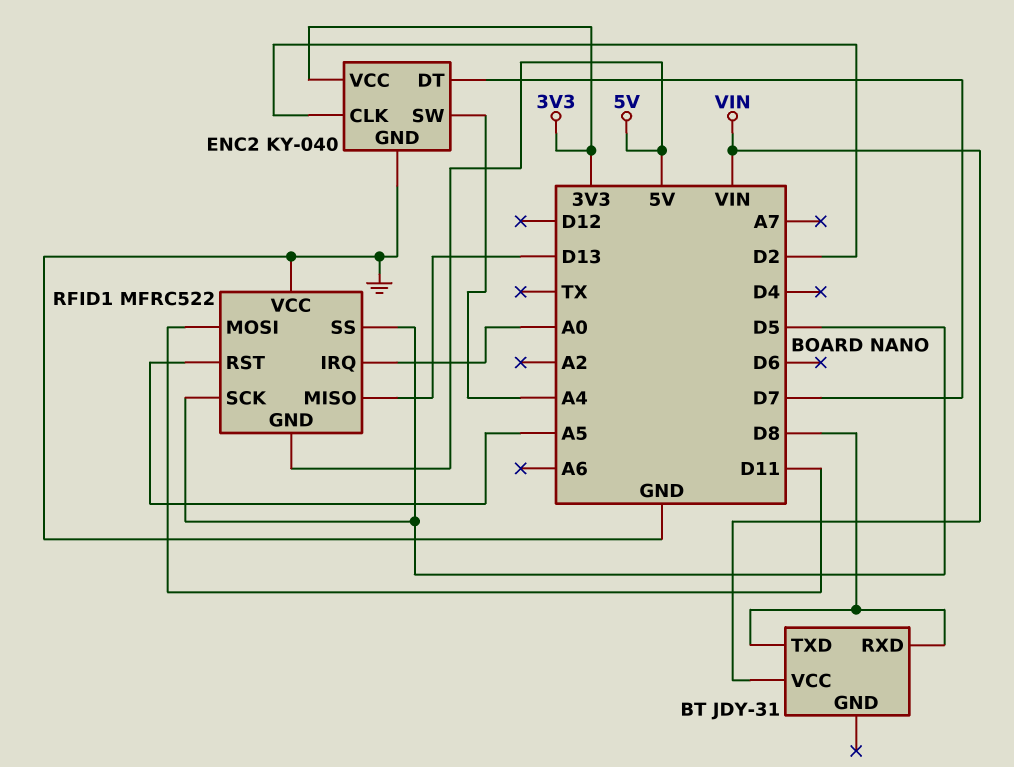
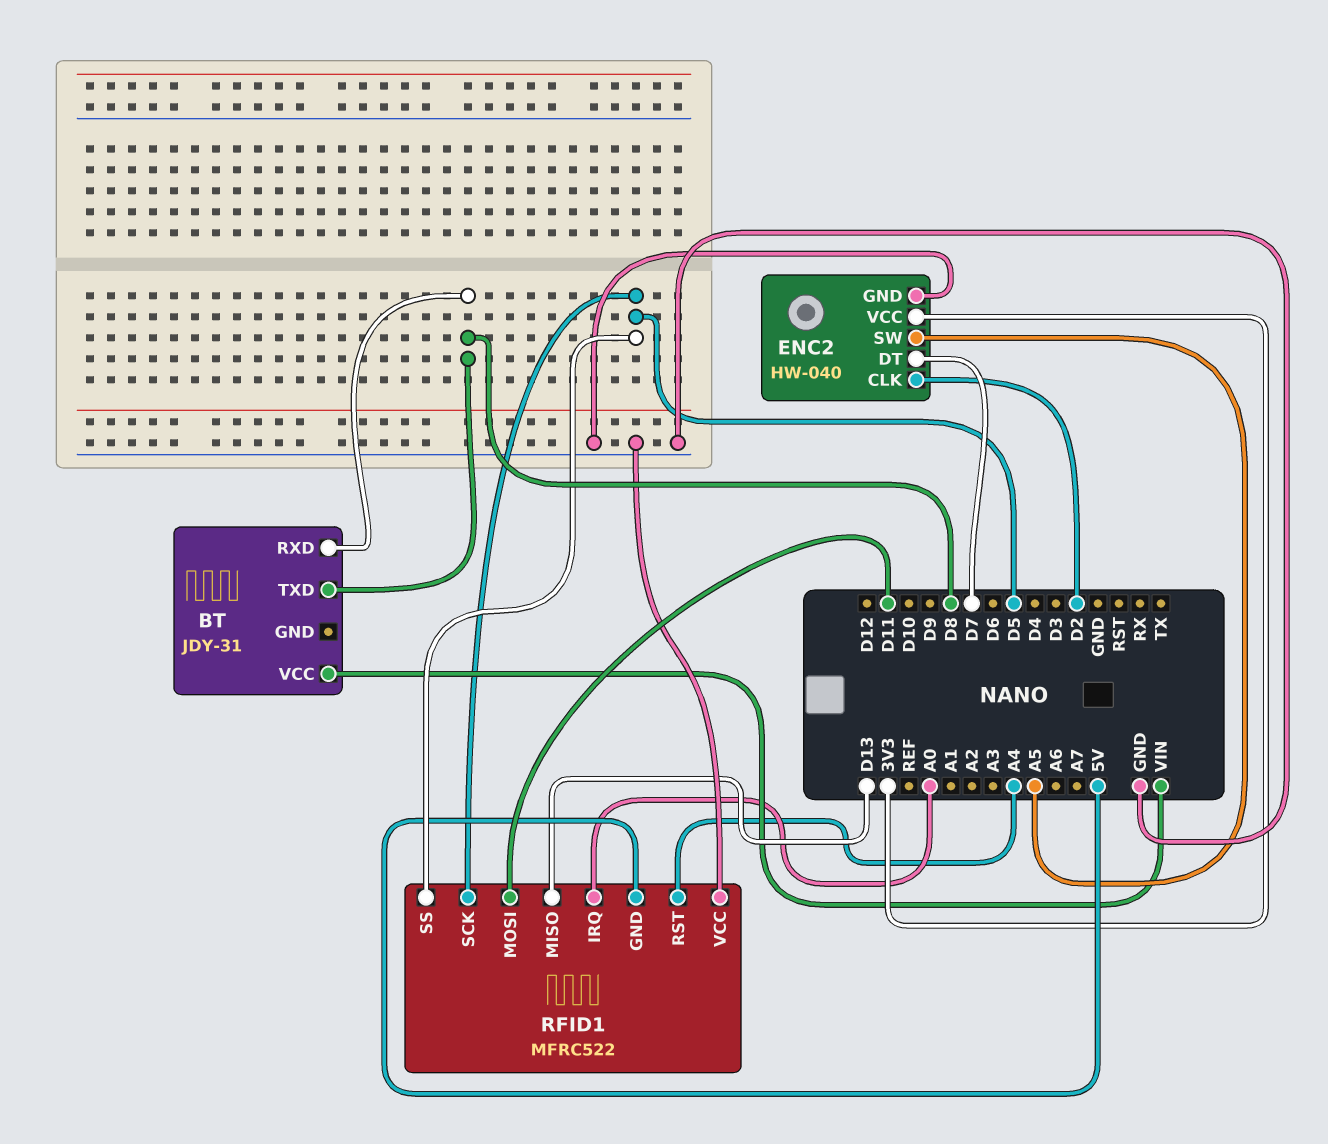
ENC2: KY-040 -> HW-040
ENC2 pin SW: A4 -> A5
RFID1 pin RST: A5 -> A4

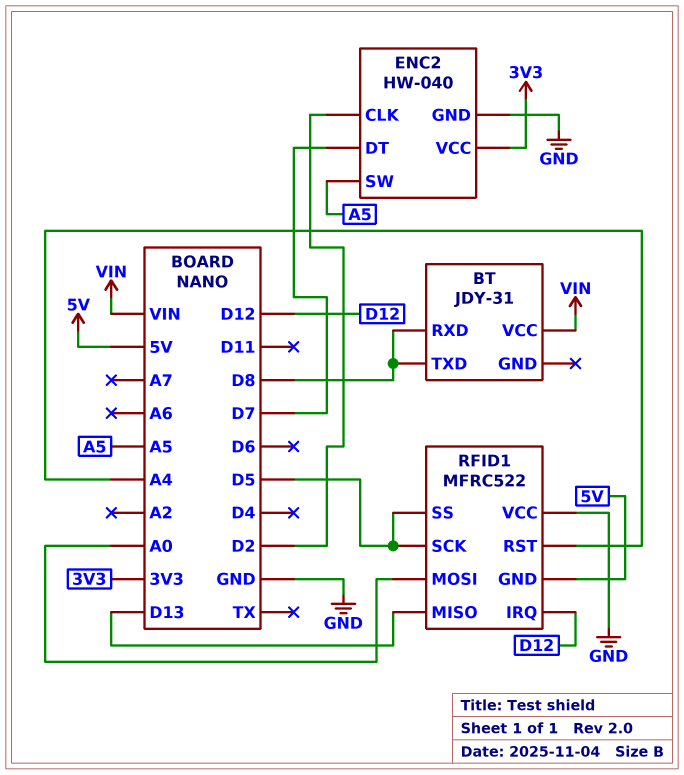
RFID1 pin IRQ: A0 -> D12
RFID1 pin MOSI: D11 -> A0

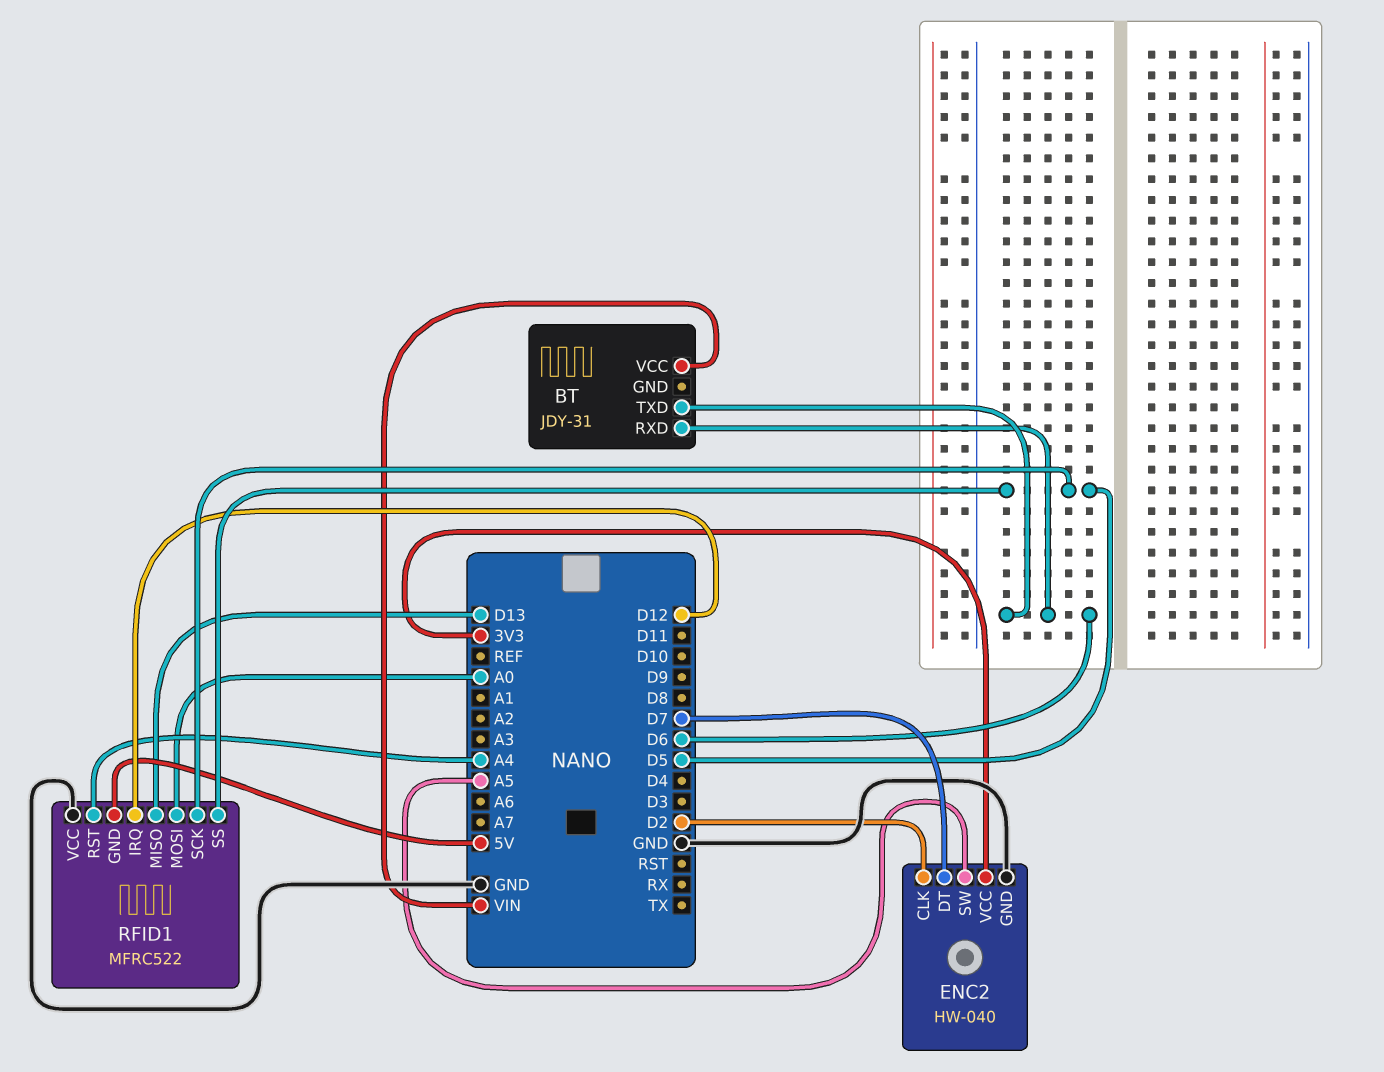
BT pin RXD: D8 -> D6
BT pin TXD: D8 -> D6

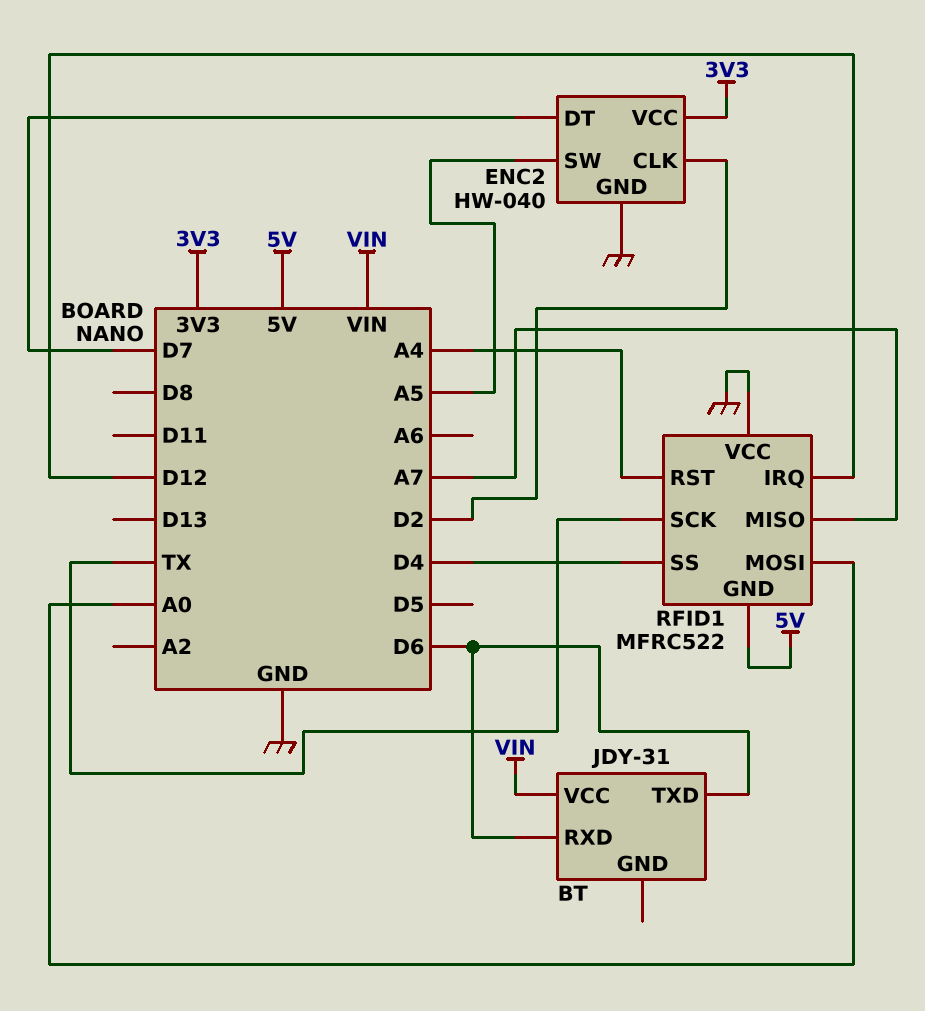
RFID1 pin MISO: D13 -> A7
RFID1 pin SCK: D5 -> TX
RFID1 pin SS: D5 -> D4

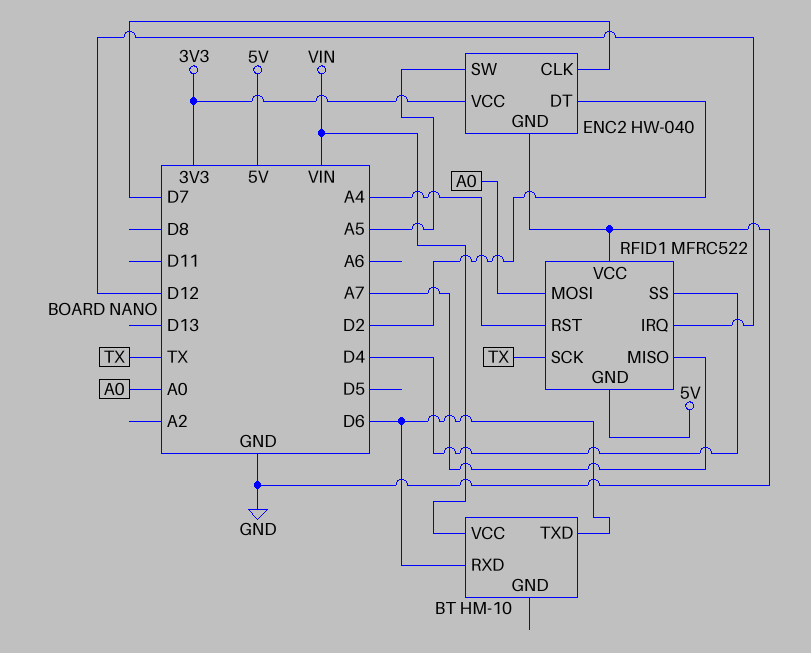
BT: JDY-31 -> HM-10
ENC2 pin CLK: D2 -> D7
ENC2 pin DT: D7 -> D2

